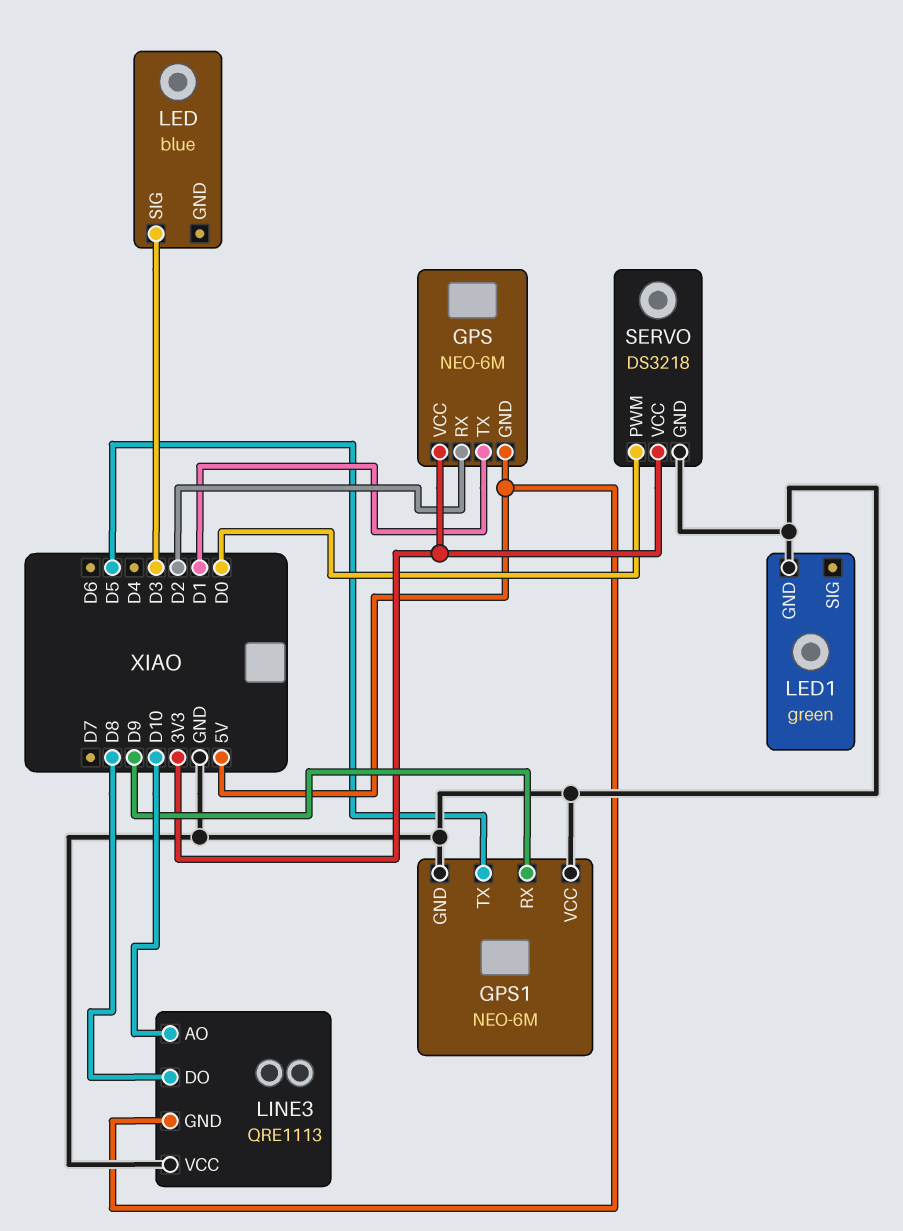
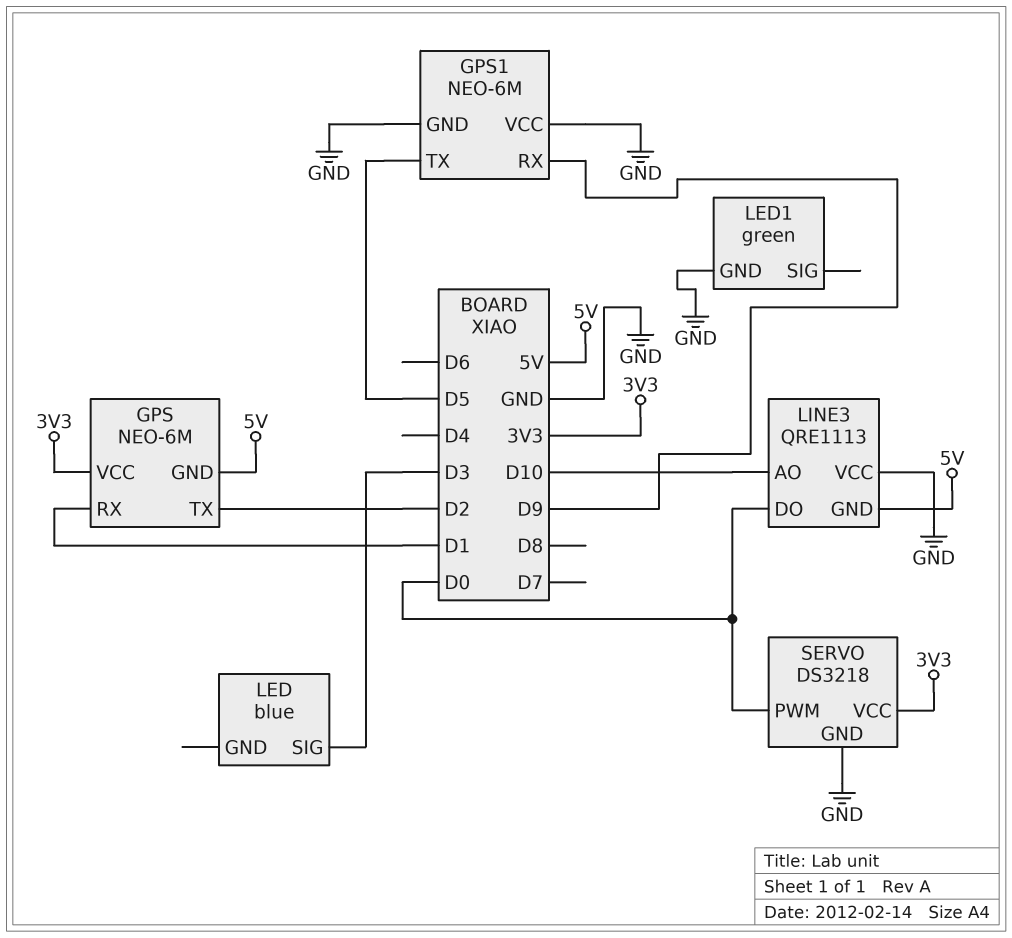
GPS pin RX: D2 -> D1
GPS pin TX: D1 -> D2
LINE3 pin DO: D8 -> D0

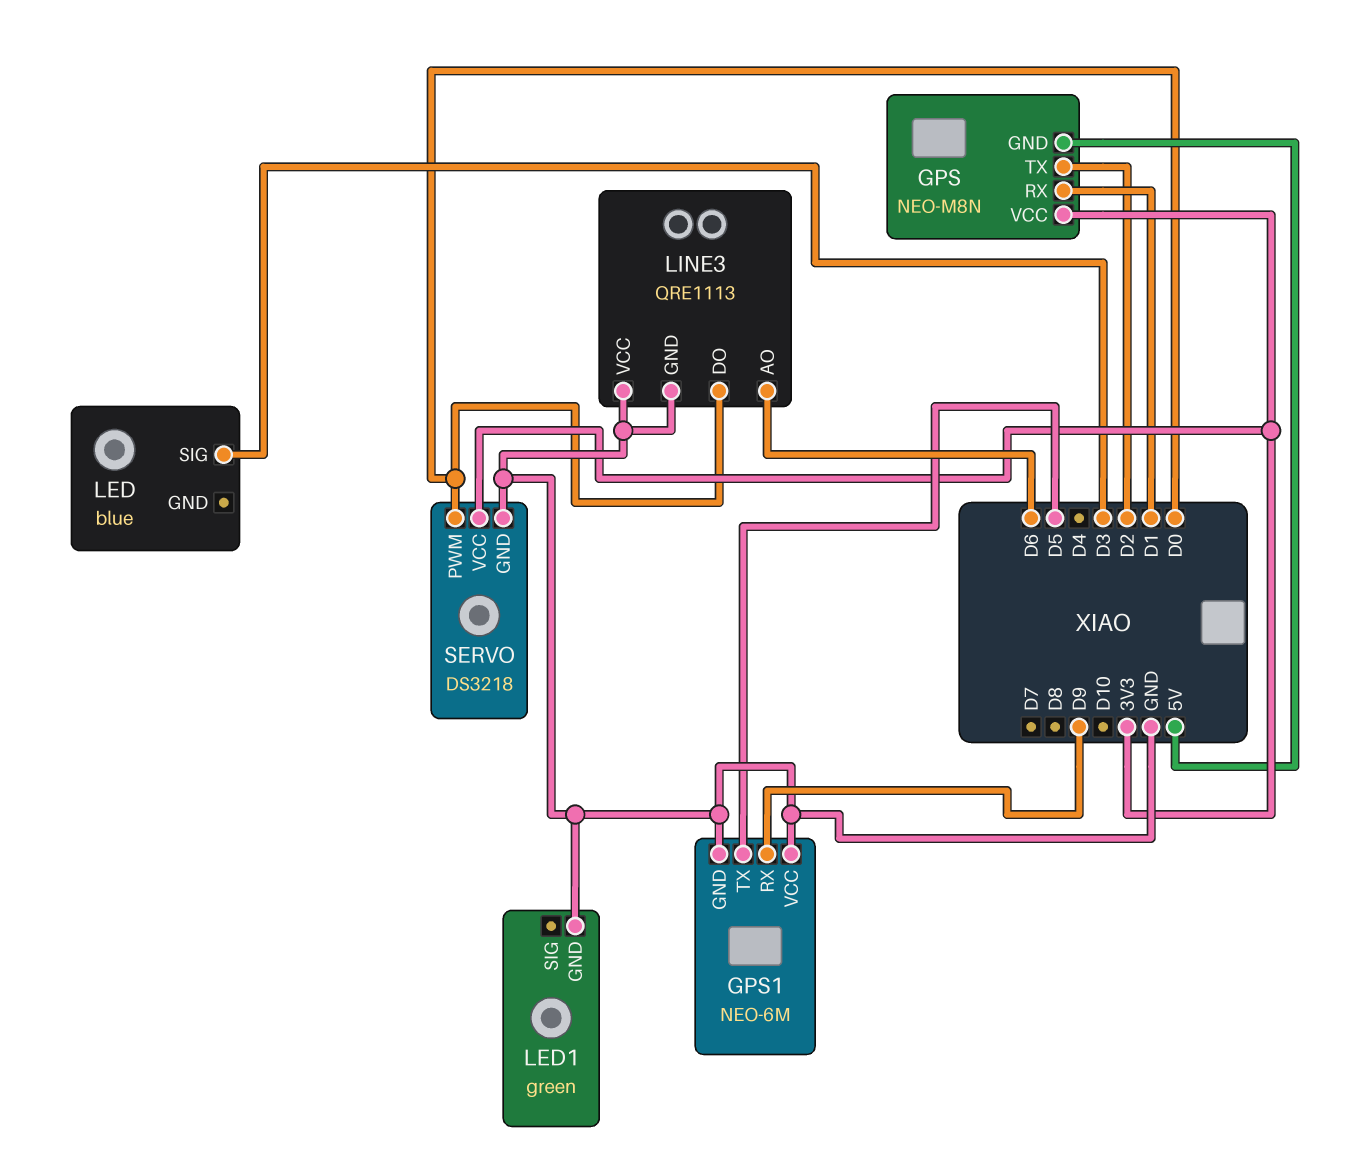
GPS: NEO-6M -> NEO-M8N
LINE3 pin AO: D10 -> D6
LINE3 pin GND: 5V -> GND

